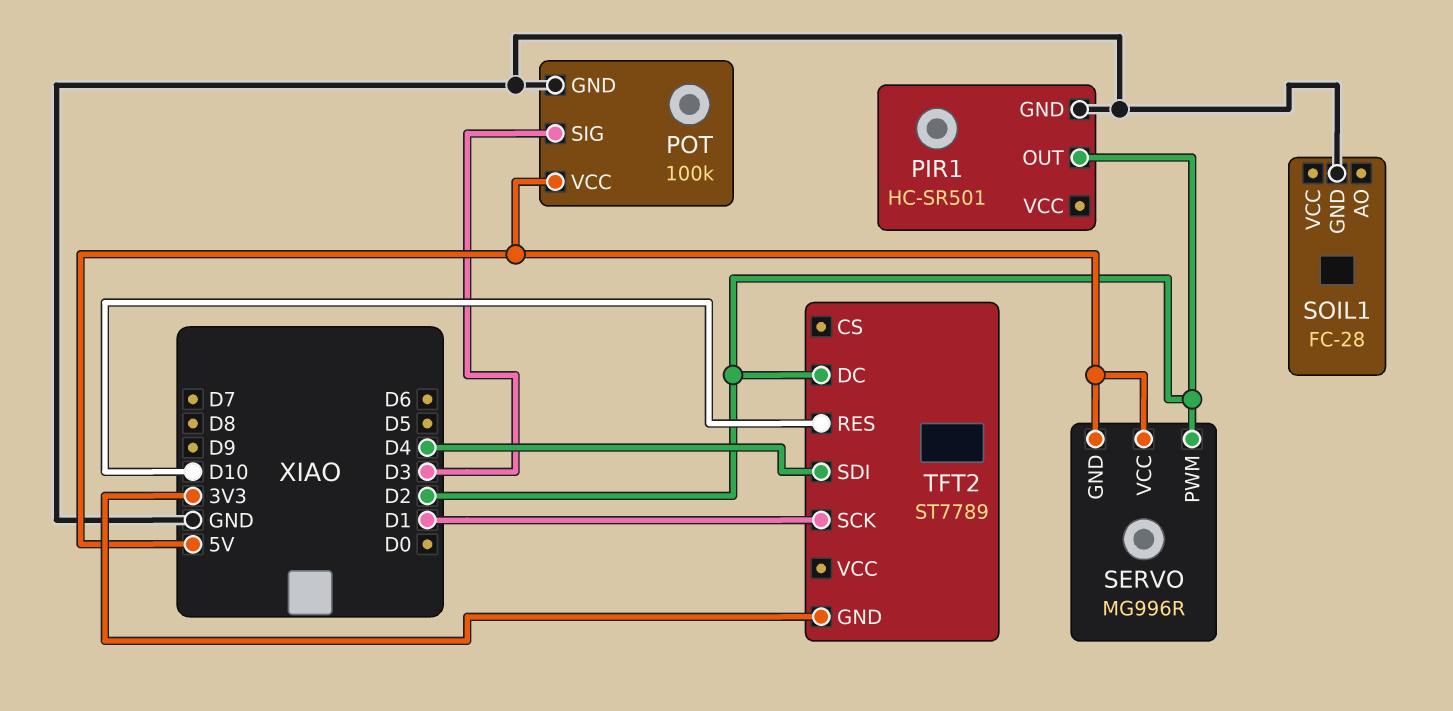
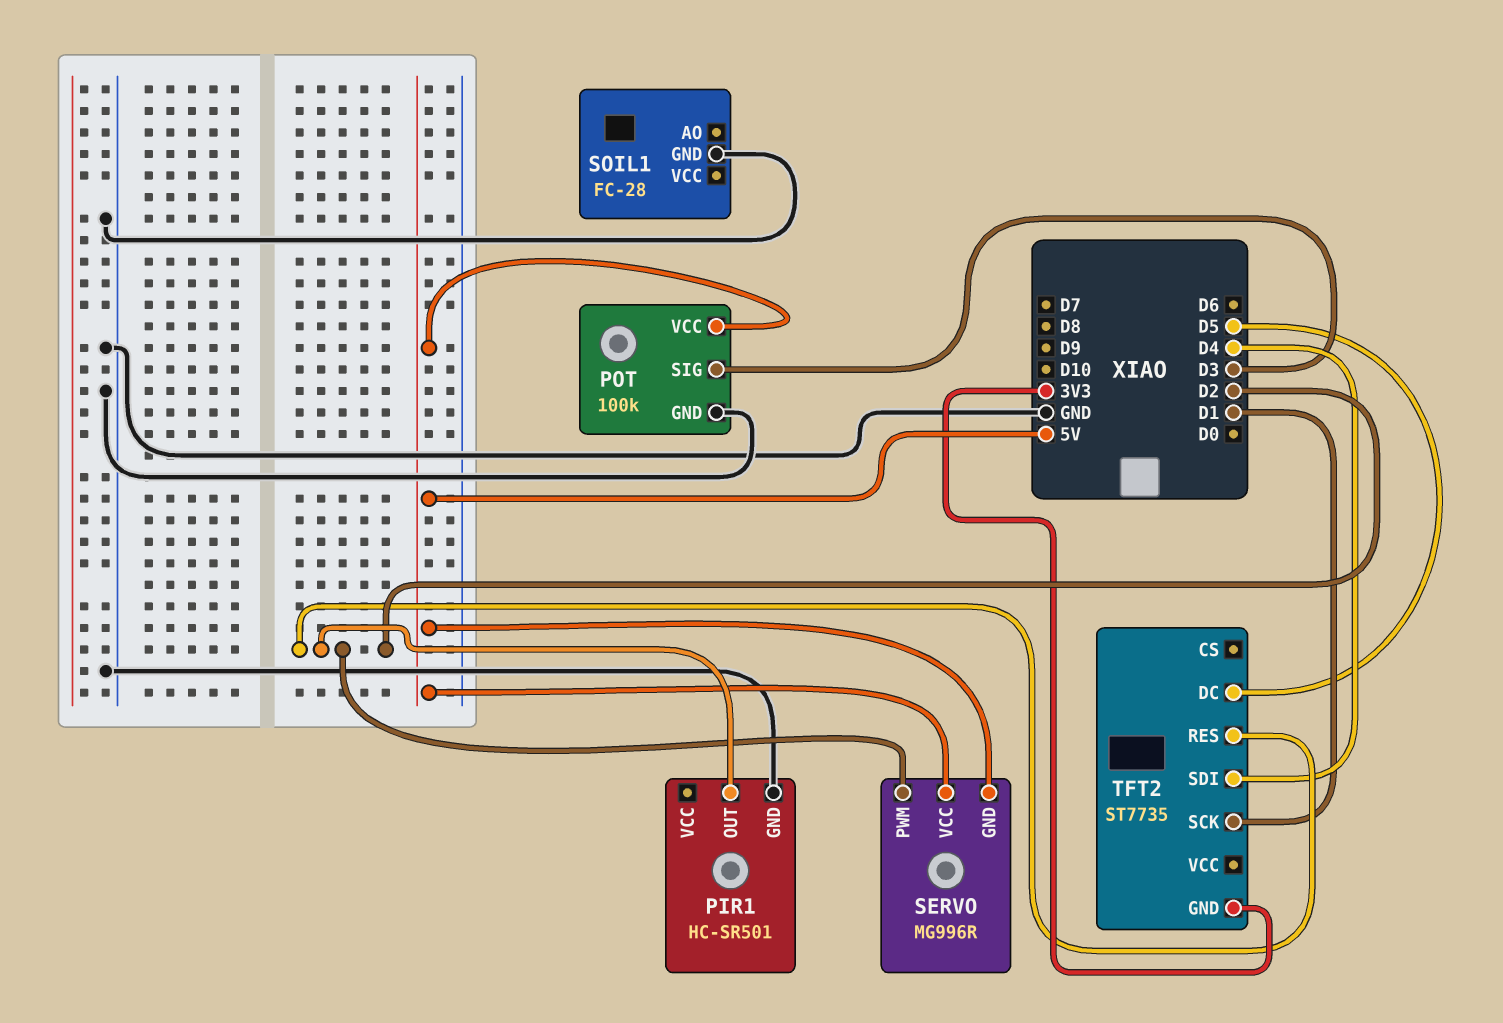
TFT2: ST7789 -> ST7735
TFT2 pin DC: D2 -> D5
TFT2 pin RES: D10 -> D2

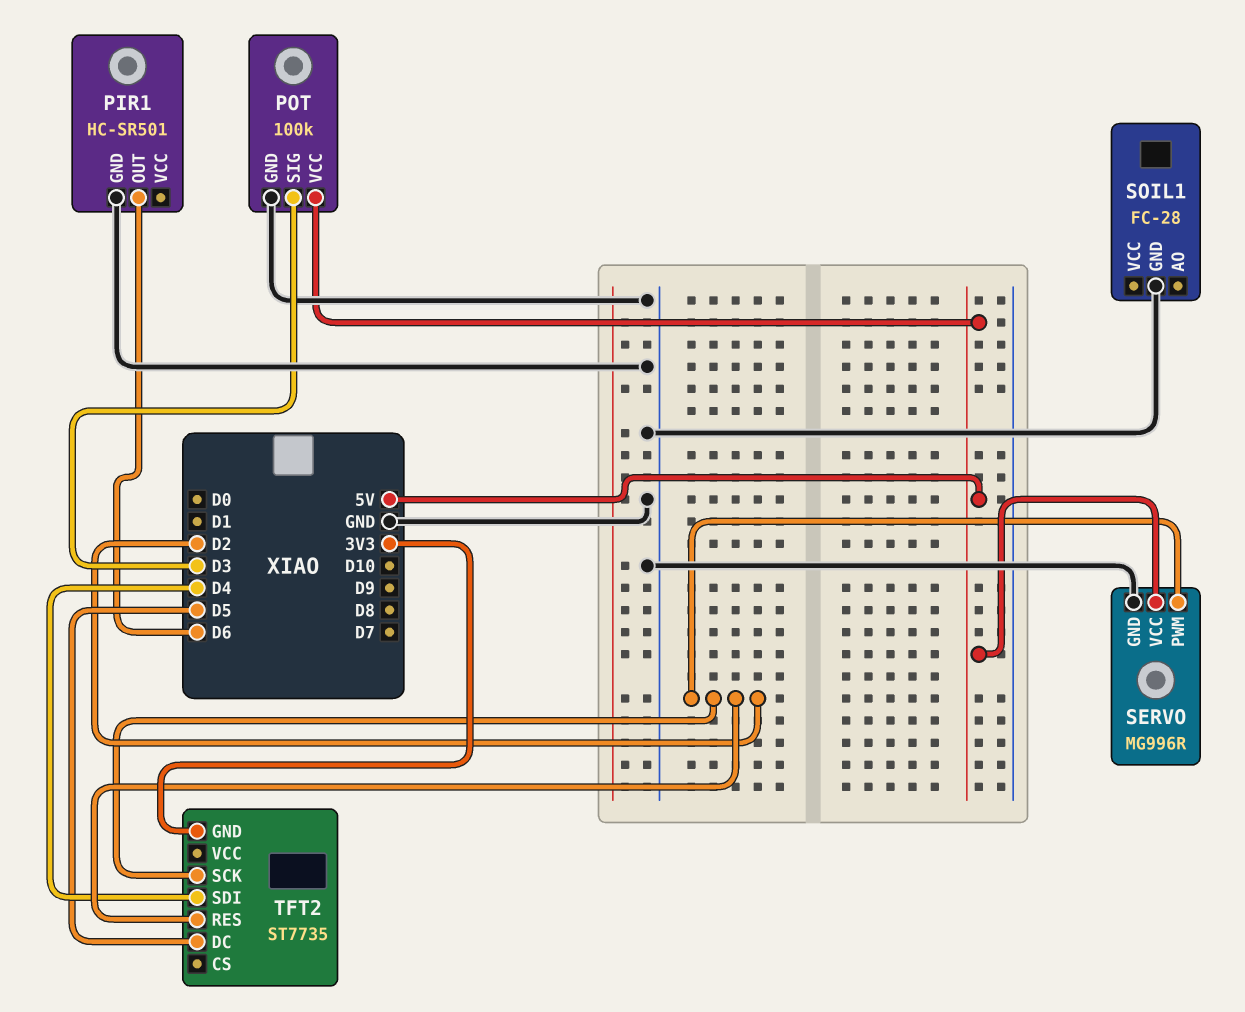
PIR1 pin OUT: D2 -> D6
SERVO pin GND: 5V -> GND
TFT2 pin SCK: D1 -> D2

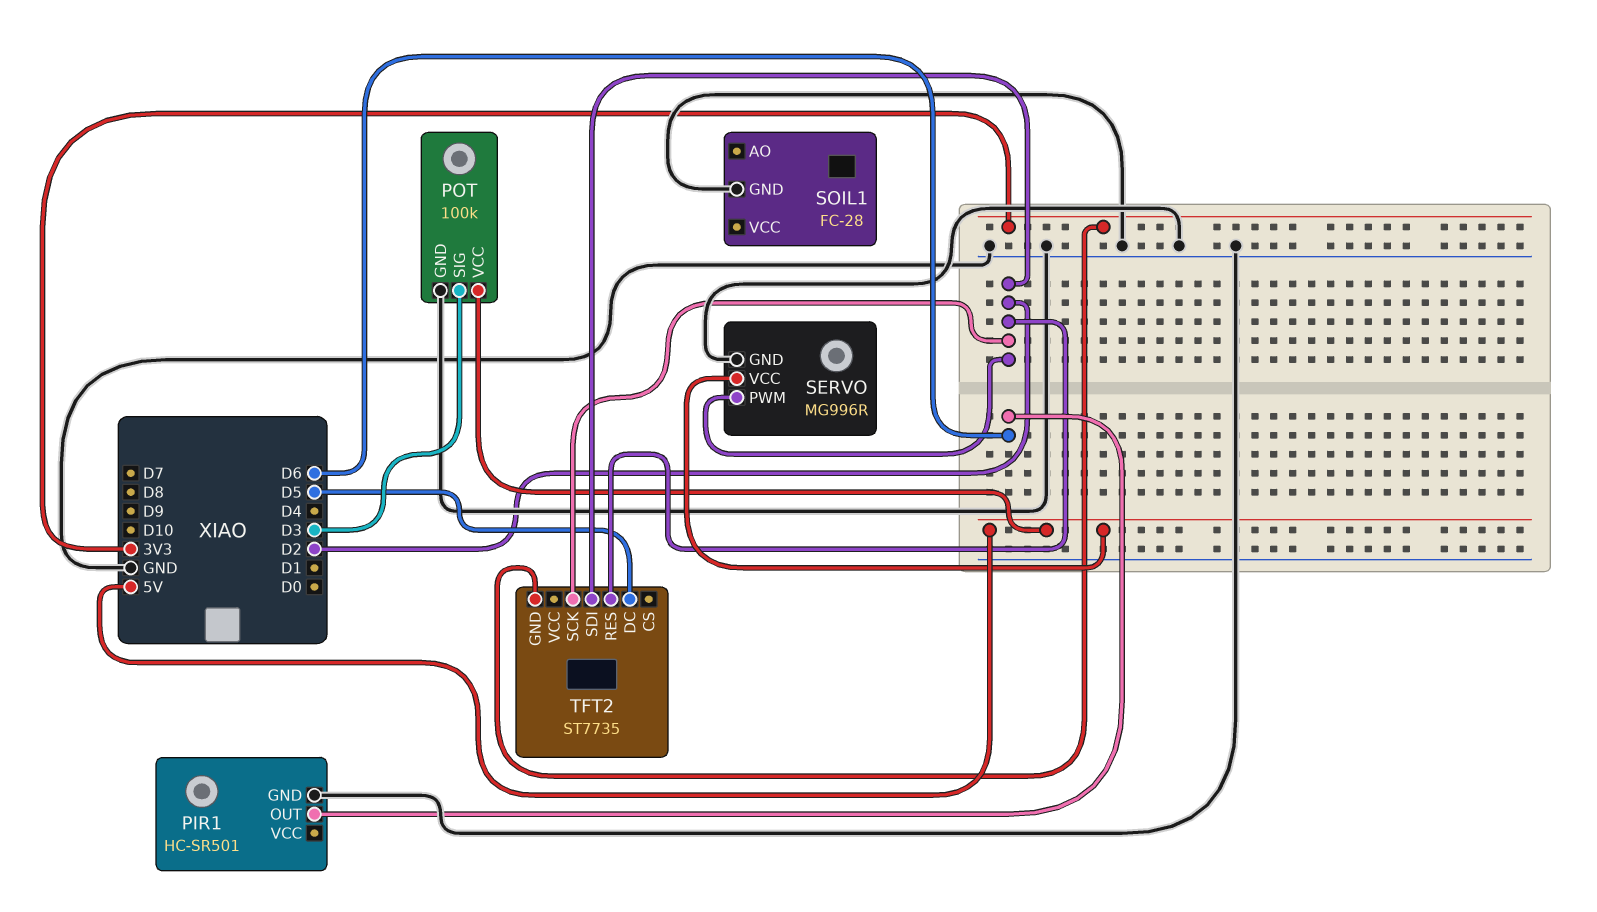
TFT2 pin SDI: D4 -> D2

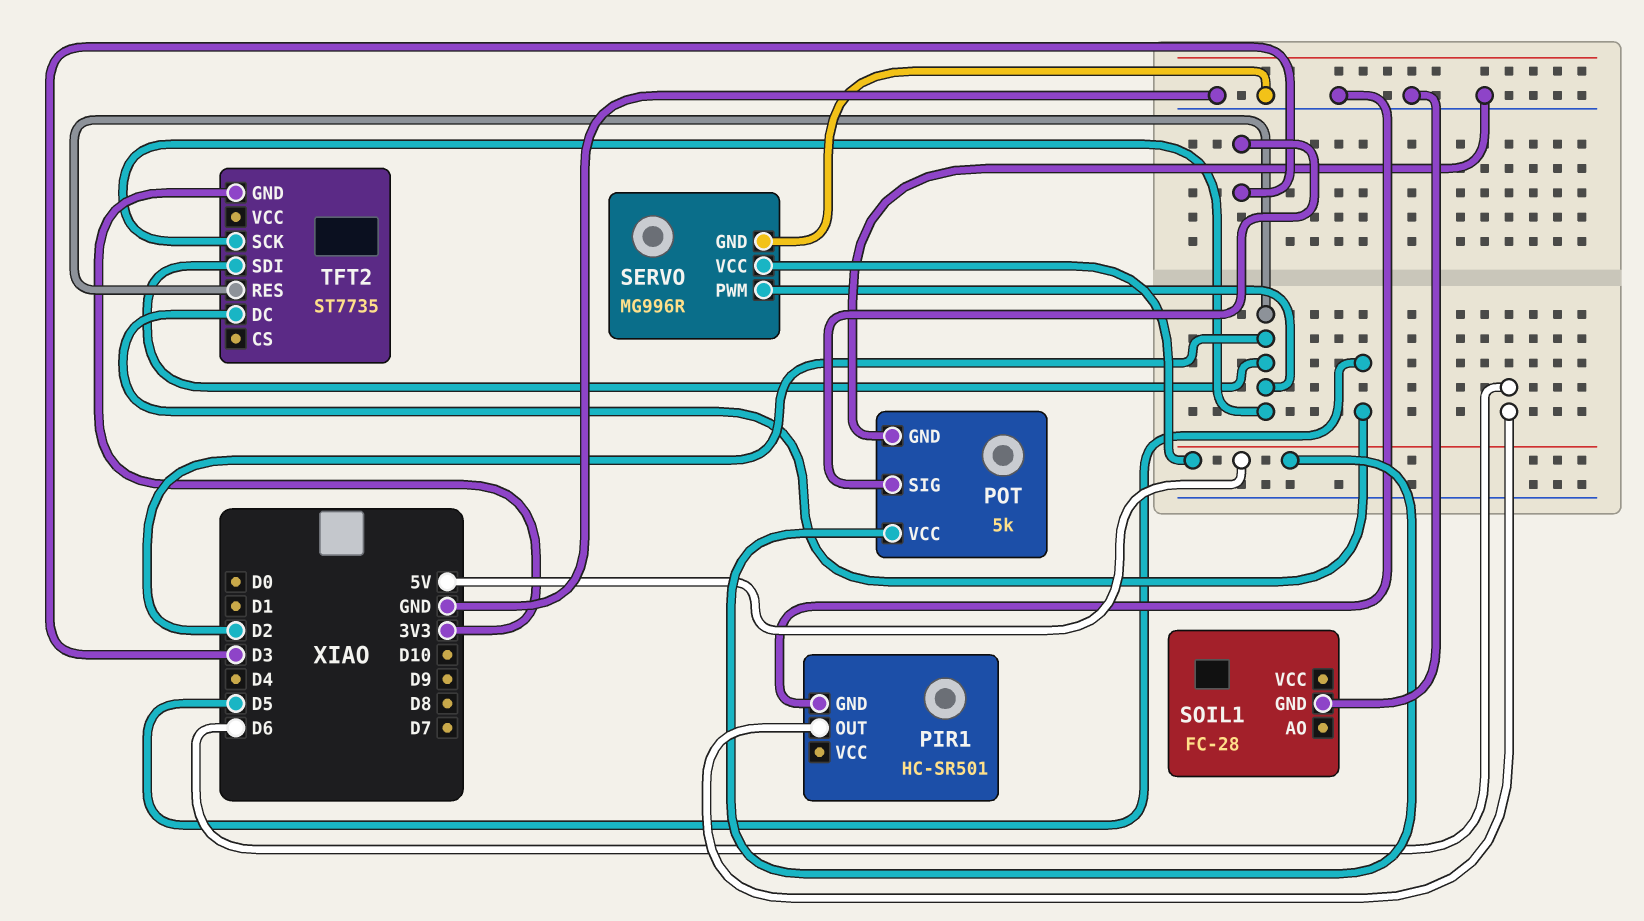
POT: 100k -> 5k

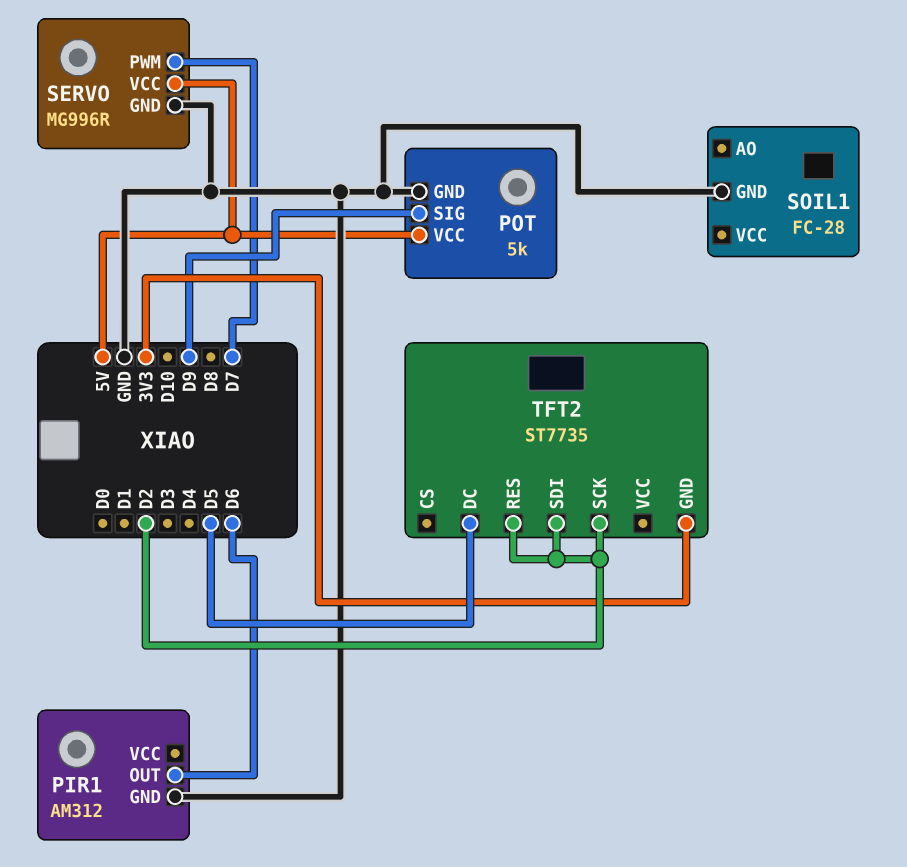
PIR1: HC-SR501 -> AM312
POT pin SIG: D3 -> D9
SERVO pin PWM: D2 -> D7

